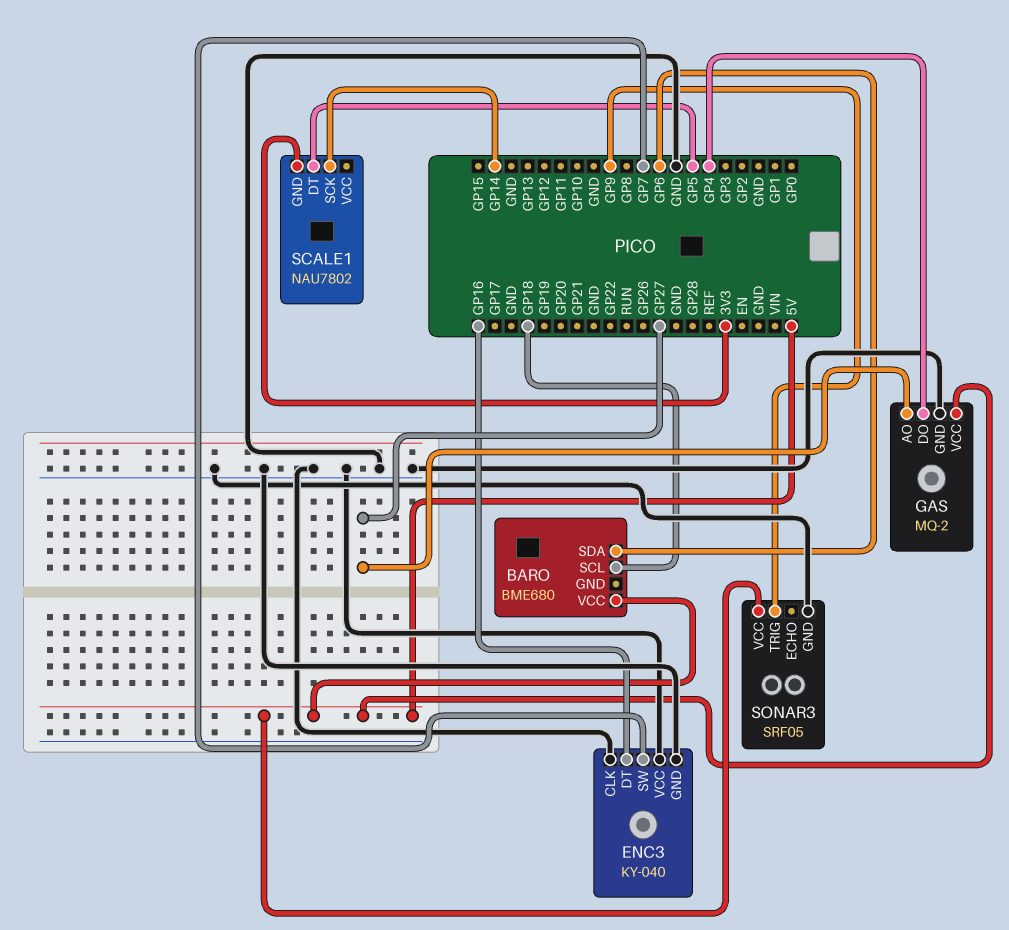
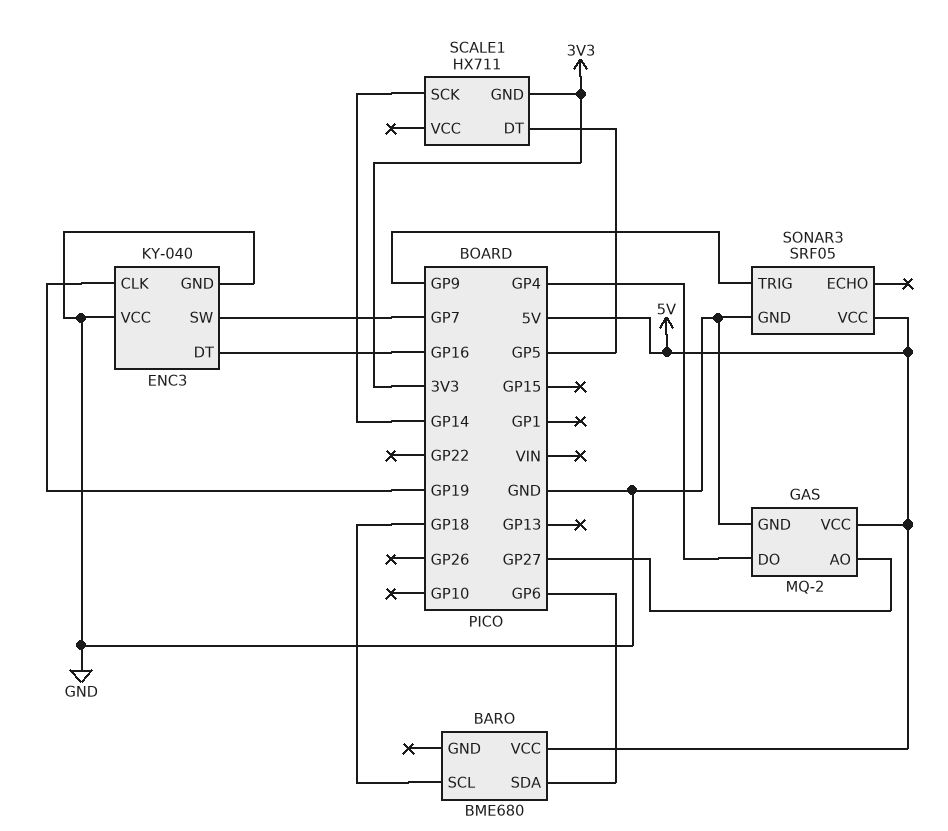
ENC3 pin CLK: GND -> GP19
SCALE1: NAU7802 -> HX711

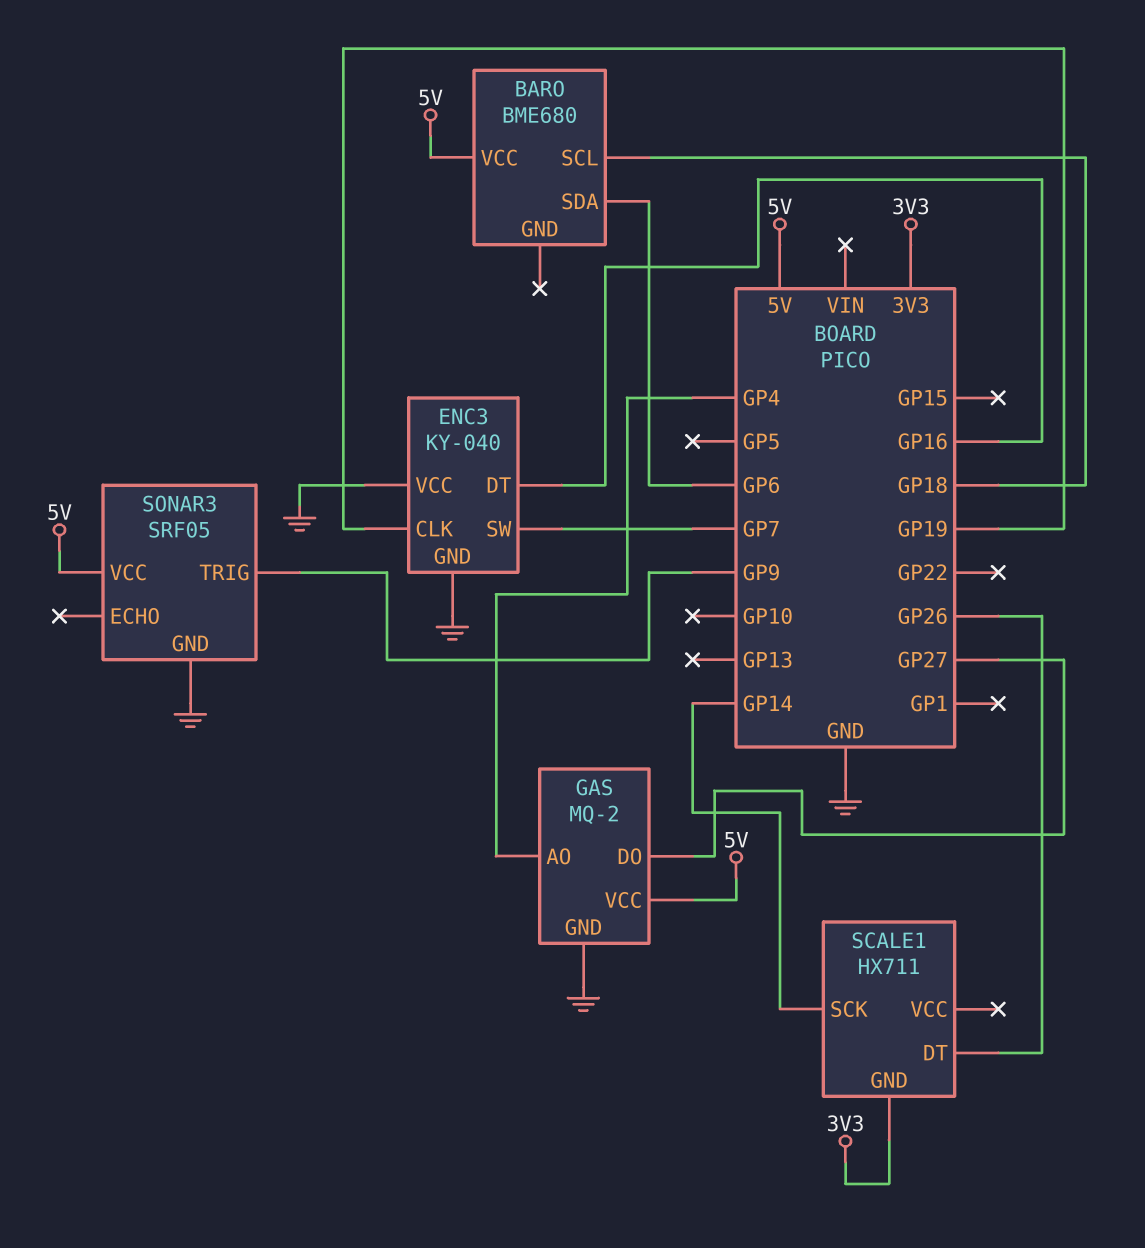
GAS pin AO: GP27 -> GP4
GAS pin DO: GP4 -> GP27
SCALE1 pin DT: GP5 -> GP26

